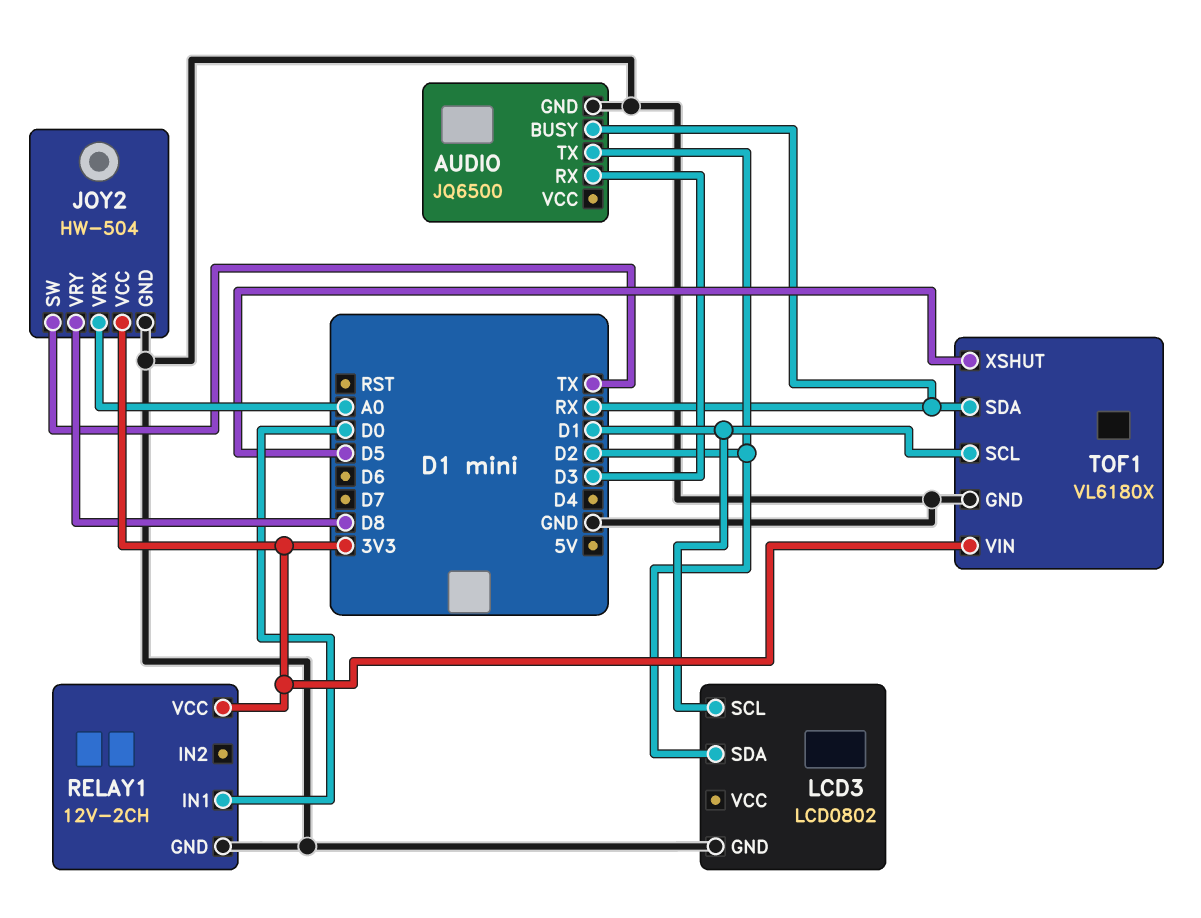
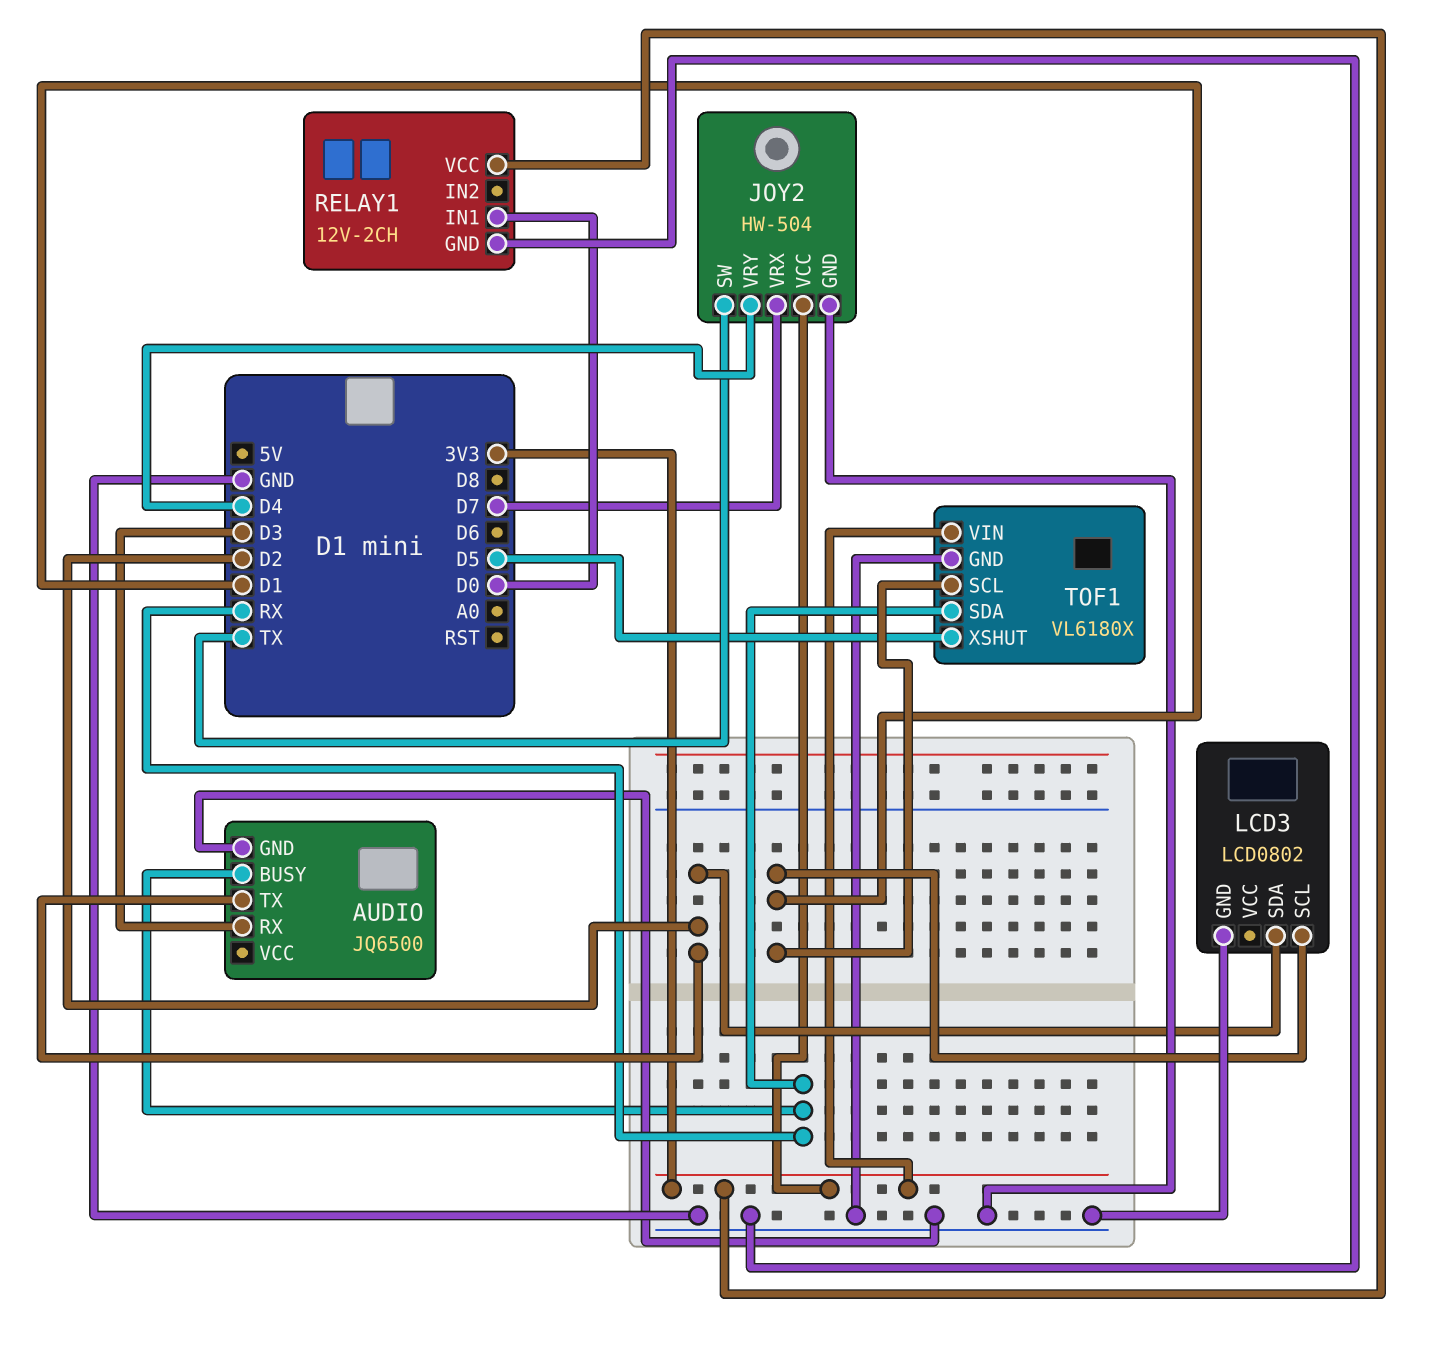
JOY2 pin VRX: A0 -> D7
JOY2 pin VRY: D8 -> D4

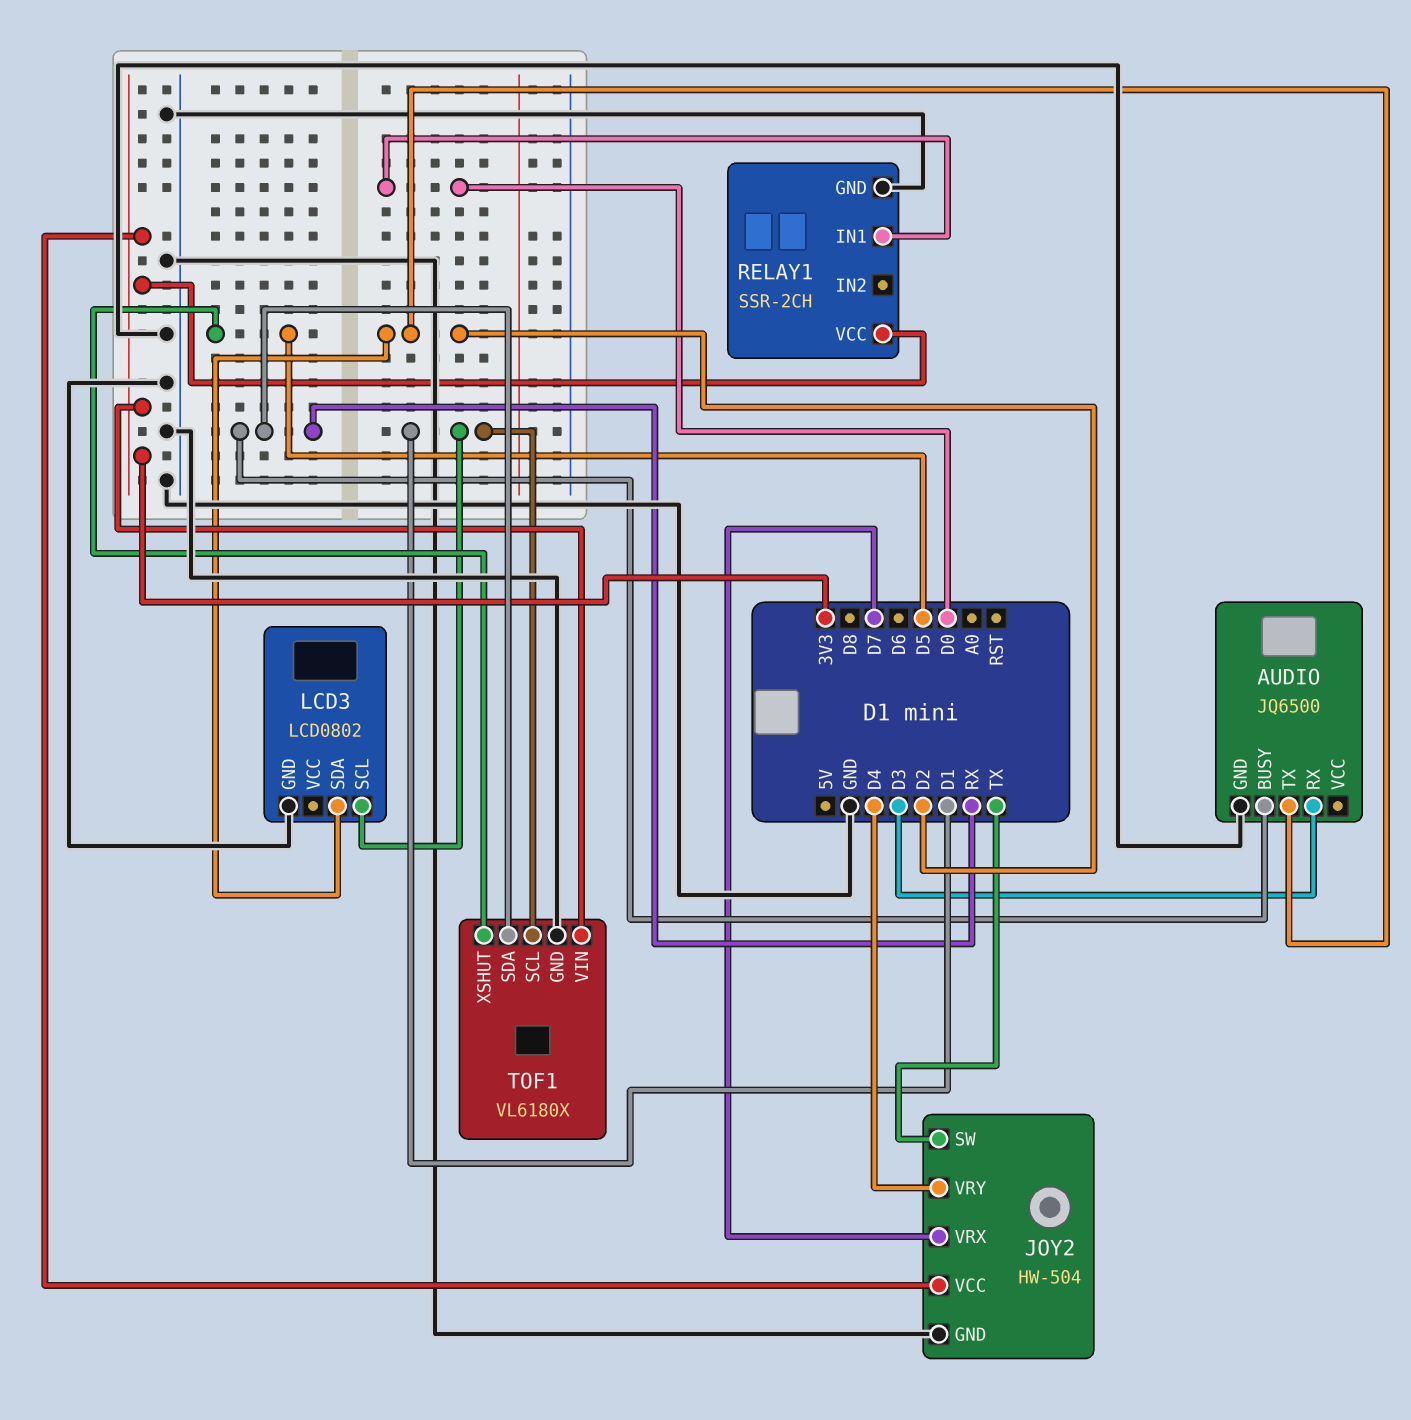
RELAY1: 12V-2CH -> SSR-2CH

